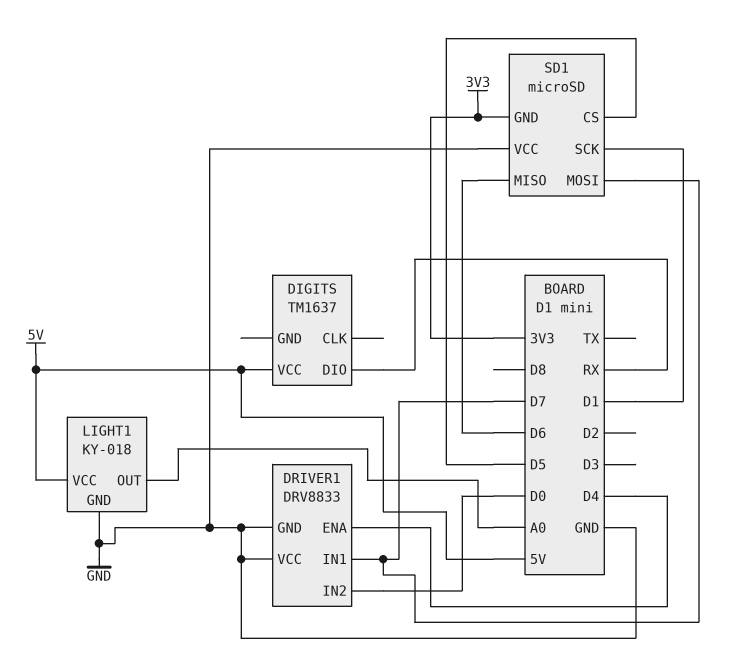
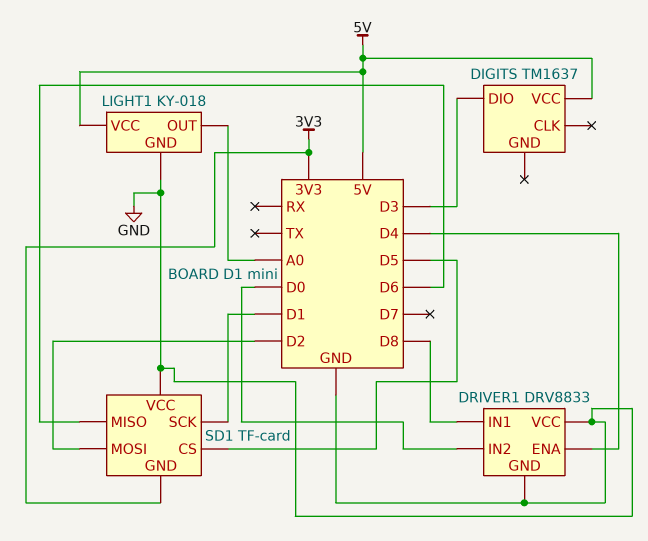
DIGITS pin DIO: RX -> D3
DRIVER1 pin IN1: D7 -> D8
SD1: microSD -> TF-card
SD1 pin MOSI: D7 -> D2

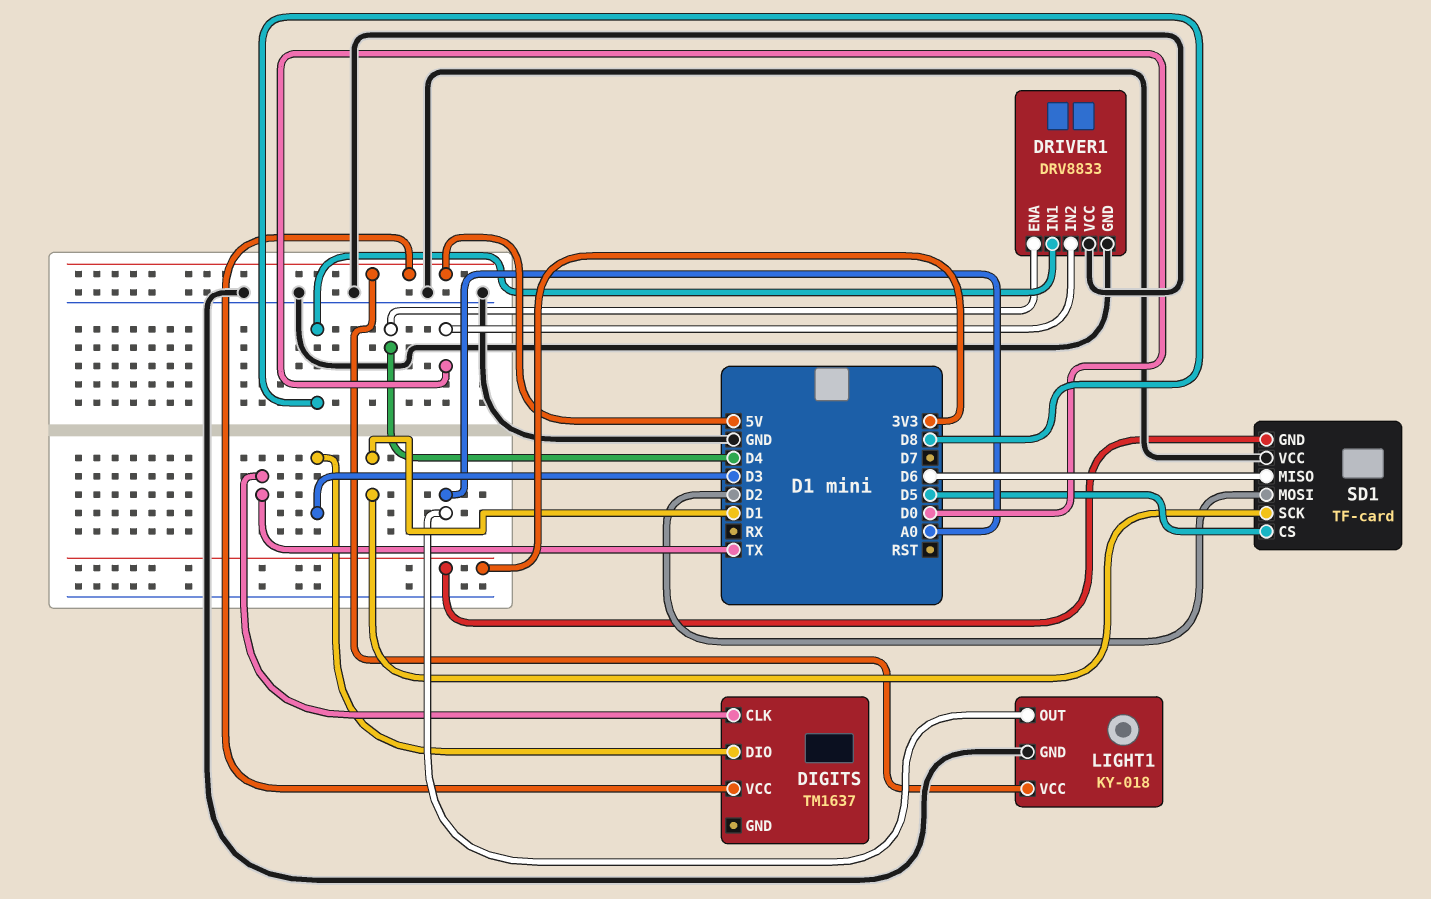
DIGITS pin CLK: none -> TX

